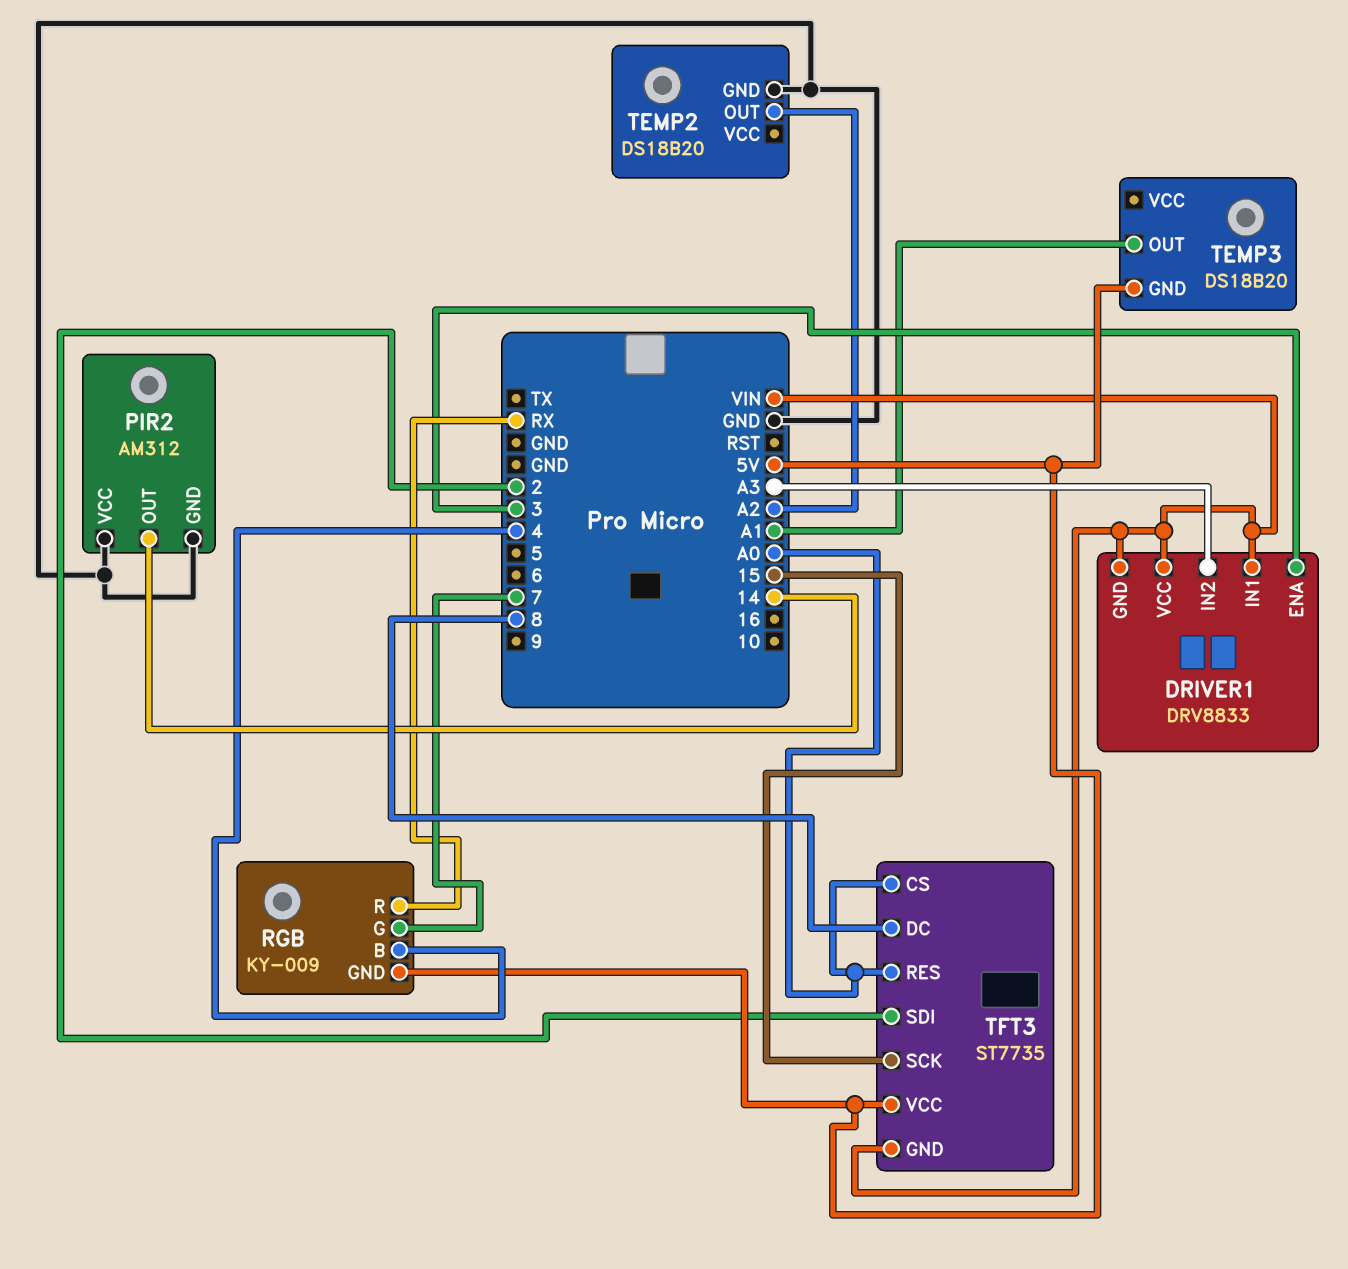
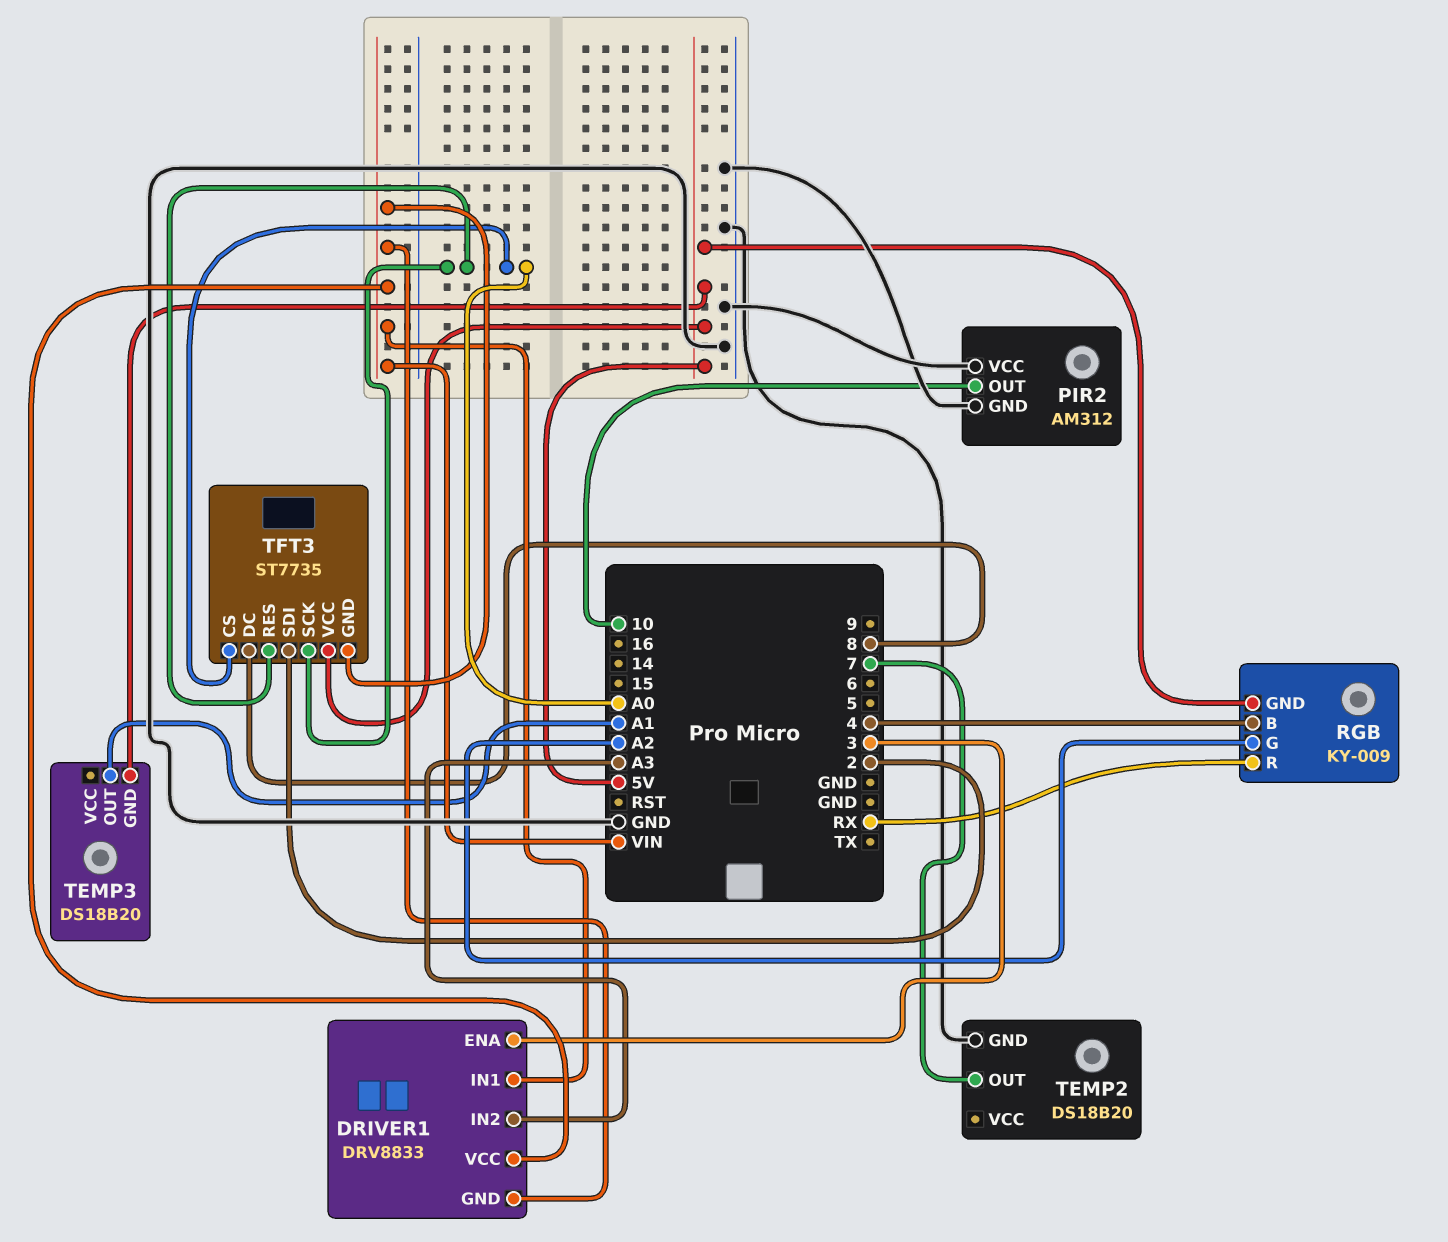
PIR2 pin OUT: 14 -> 10
RGB pin G: 7 -> A2
TEMP2 pin OUT: A2 -> 7
TFT3 pin SCK: 15 -> A0

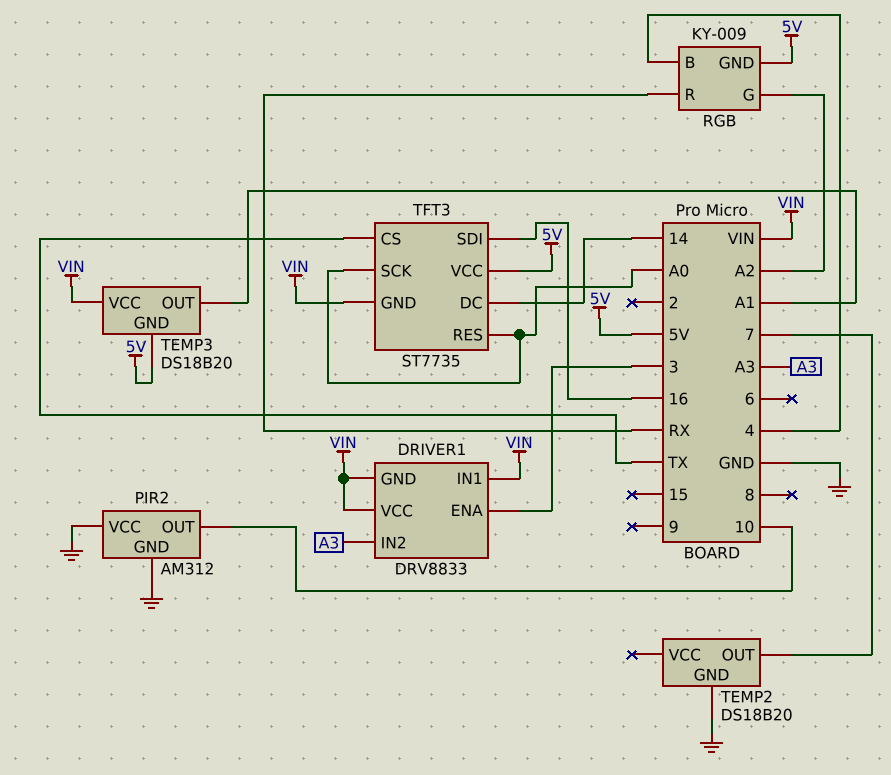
TEMP3 pin VCC: none -> VIN
TFT3 pin CS: A0 -> TX
TFT3 pin DC: 8 -> 14
TFT3 pin SDI: 2 -> 16

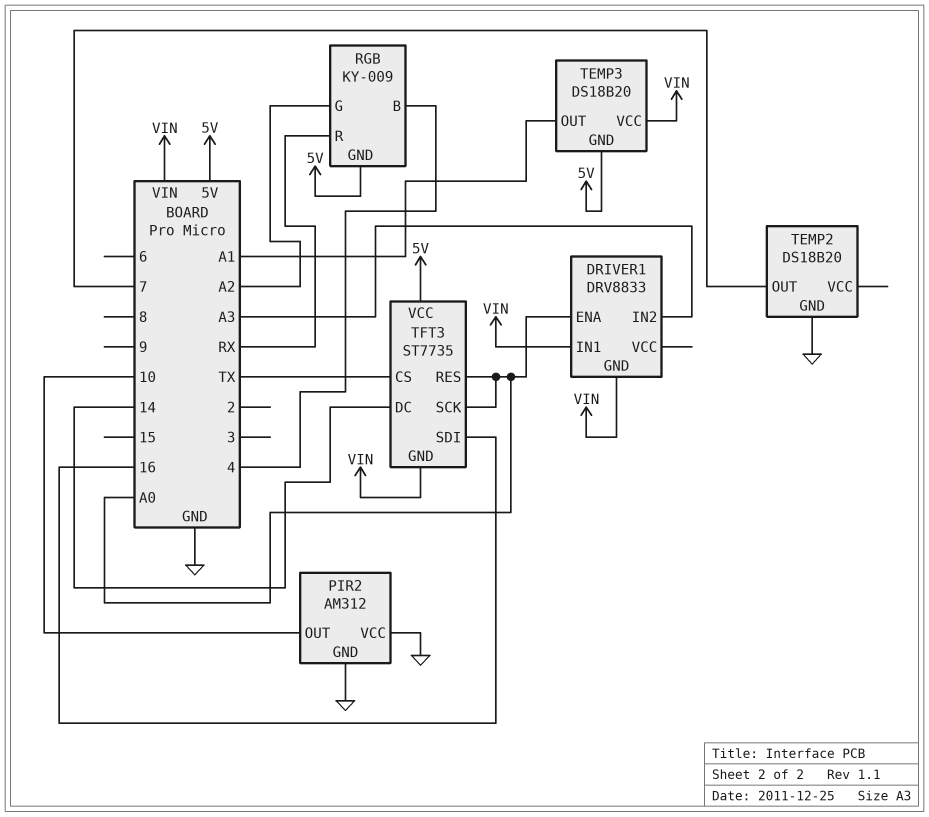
DRIVER1 pin ENA: 3 -> A0
DRIVER1 pin VCC: VIN -> none

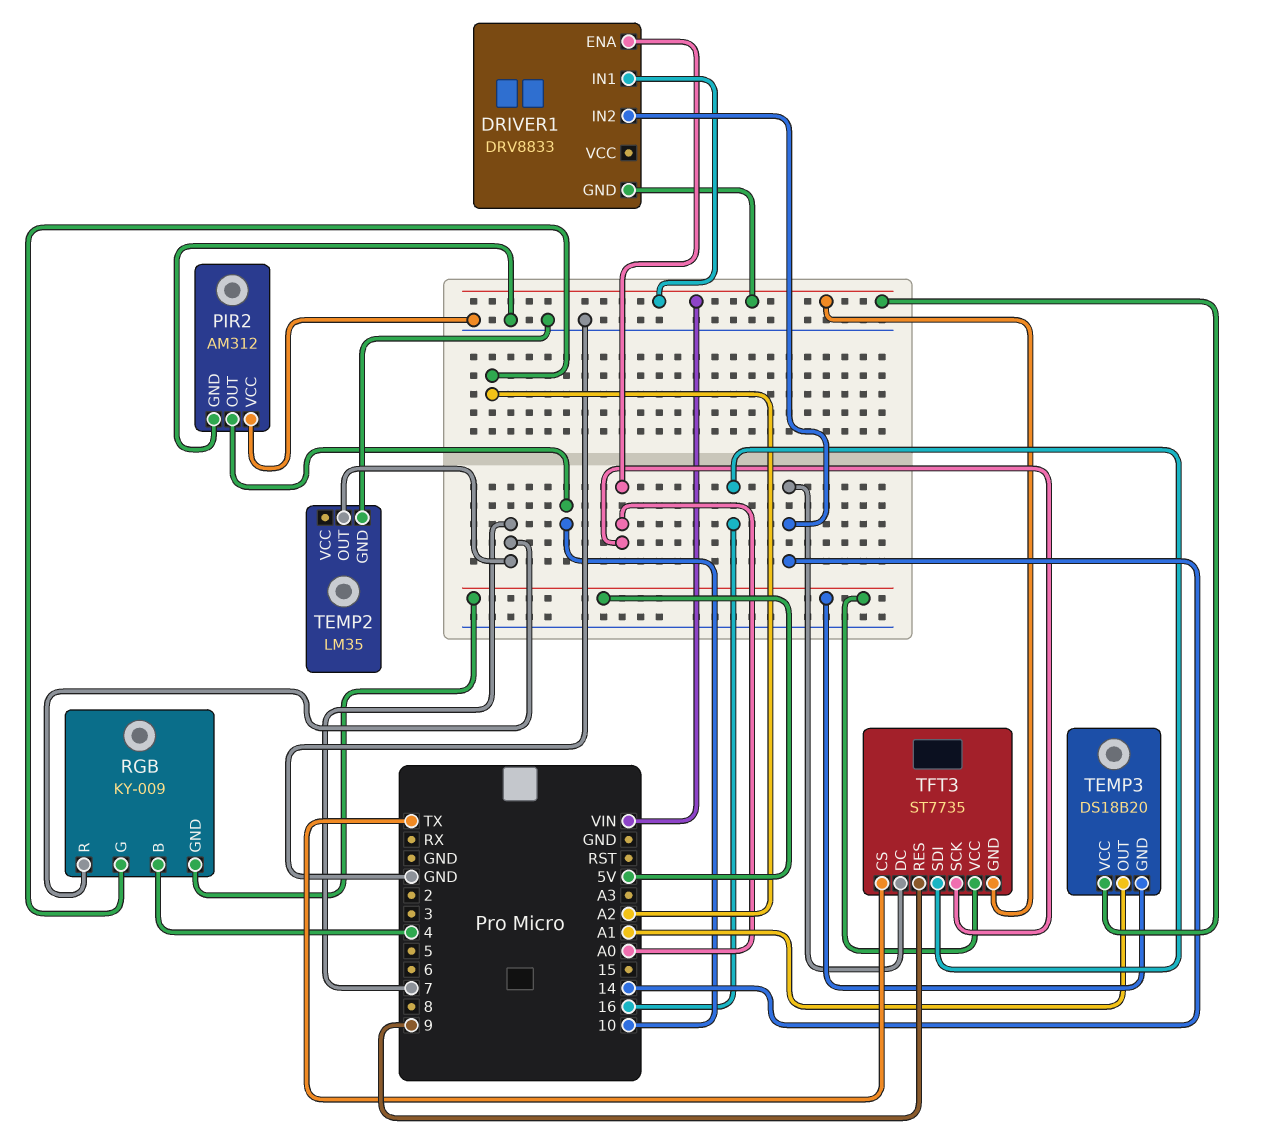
DRIVER1 pin IN2: A3 -> 14
RGB pin R: RX -> 7
TEMP2: DS18B20 -> LM35
TFT3 pin RES: A0 -> 9

